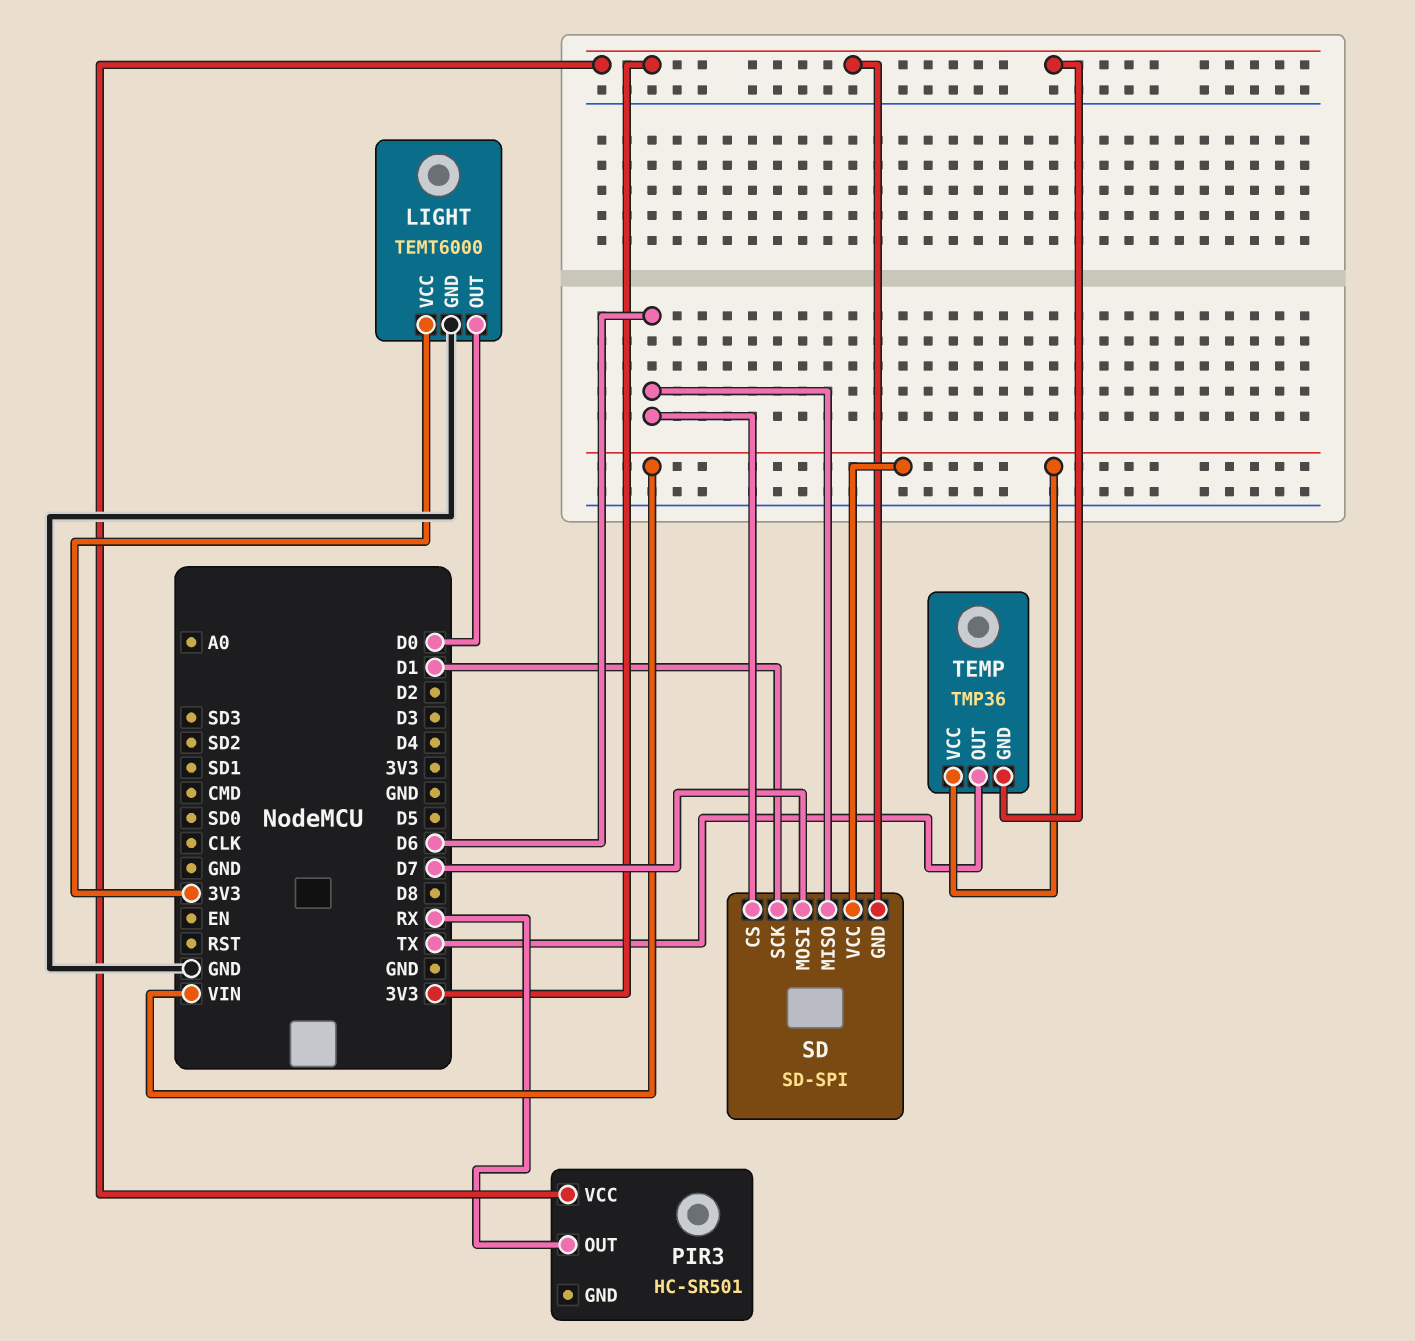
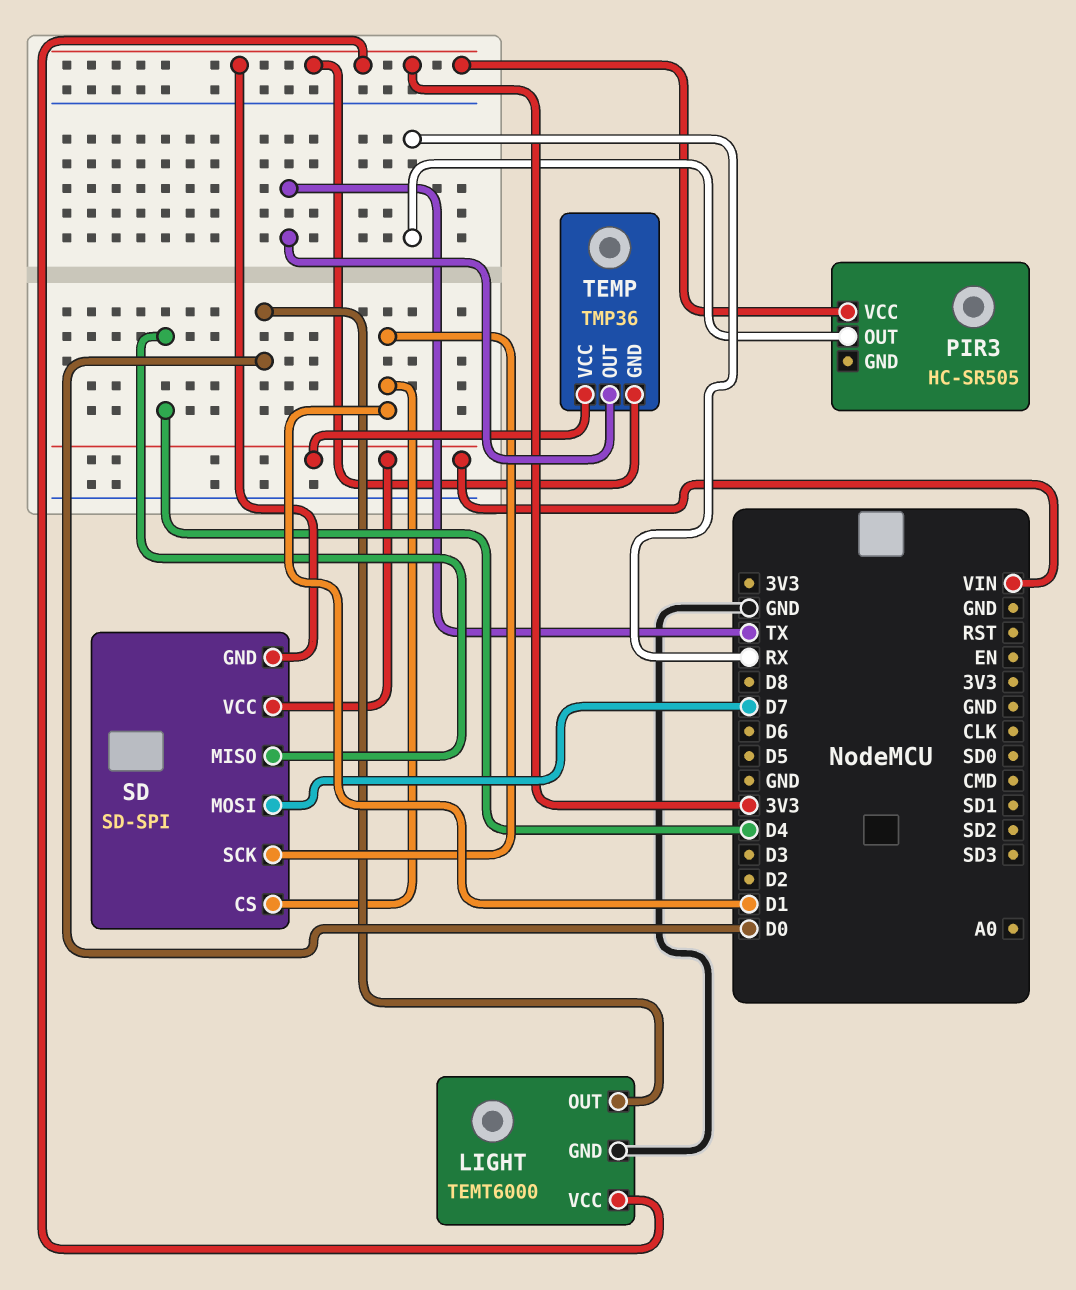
PIR3: HC-SR501 -> HC-SR505
SD pin CS: D6 -> D1
SD pin MISO: D6 -> D4

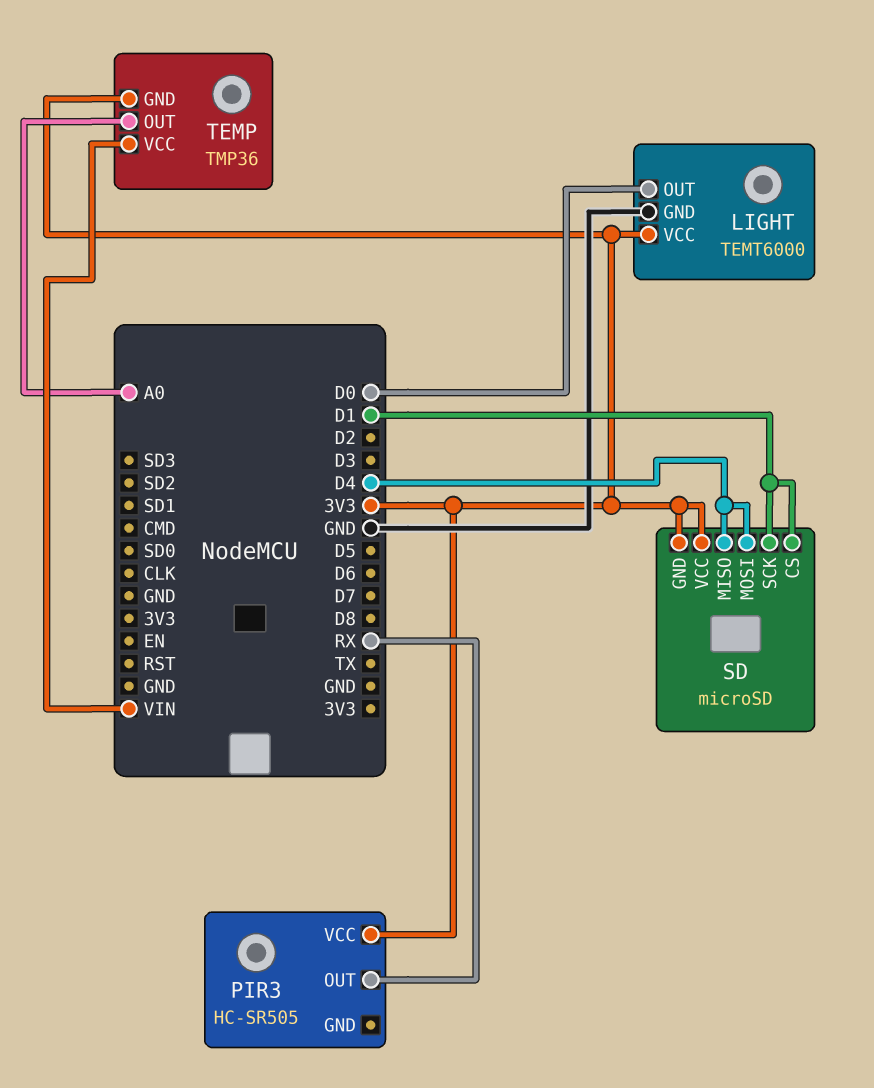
SD: SD-SPI -> microSD
SD pin MOSI: D7 -> D4
SD pin VCC: VIN -> 3V3
TEMP pin OUT: TX -> A0

